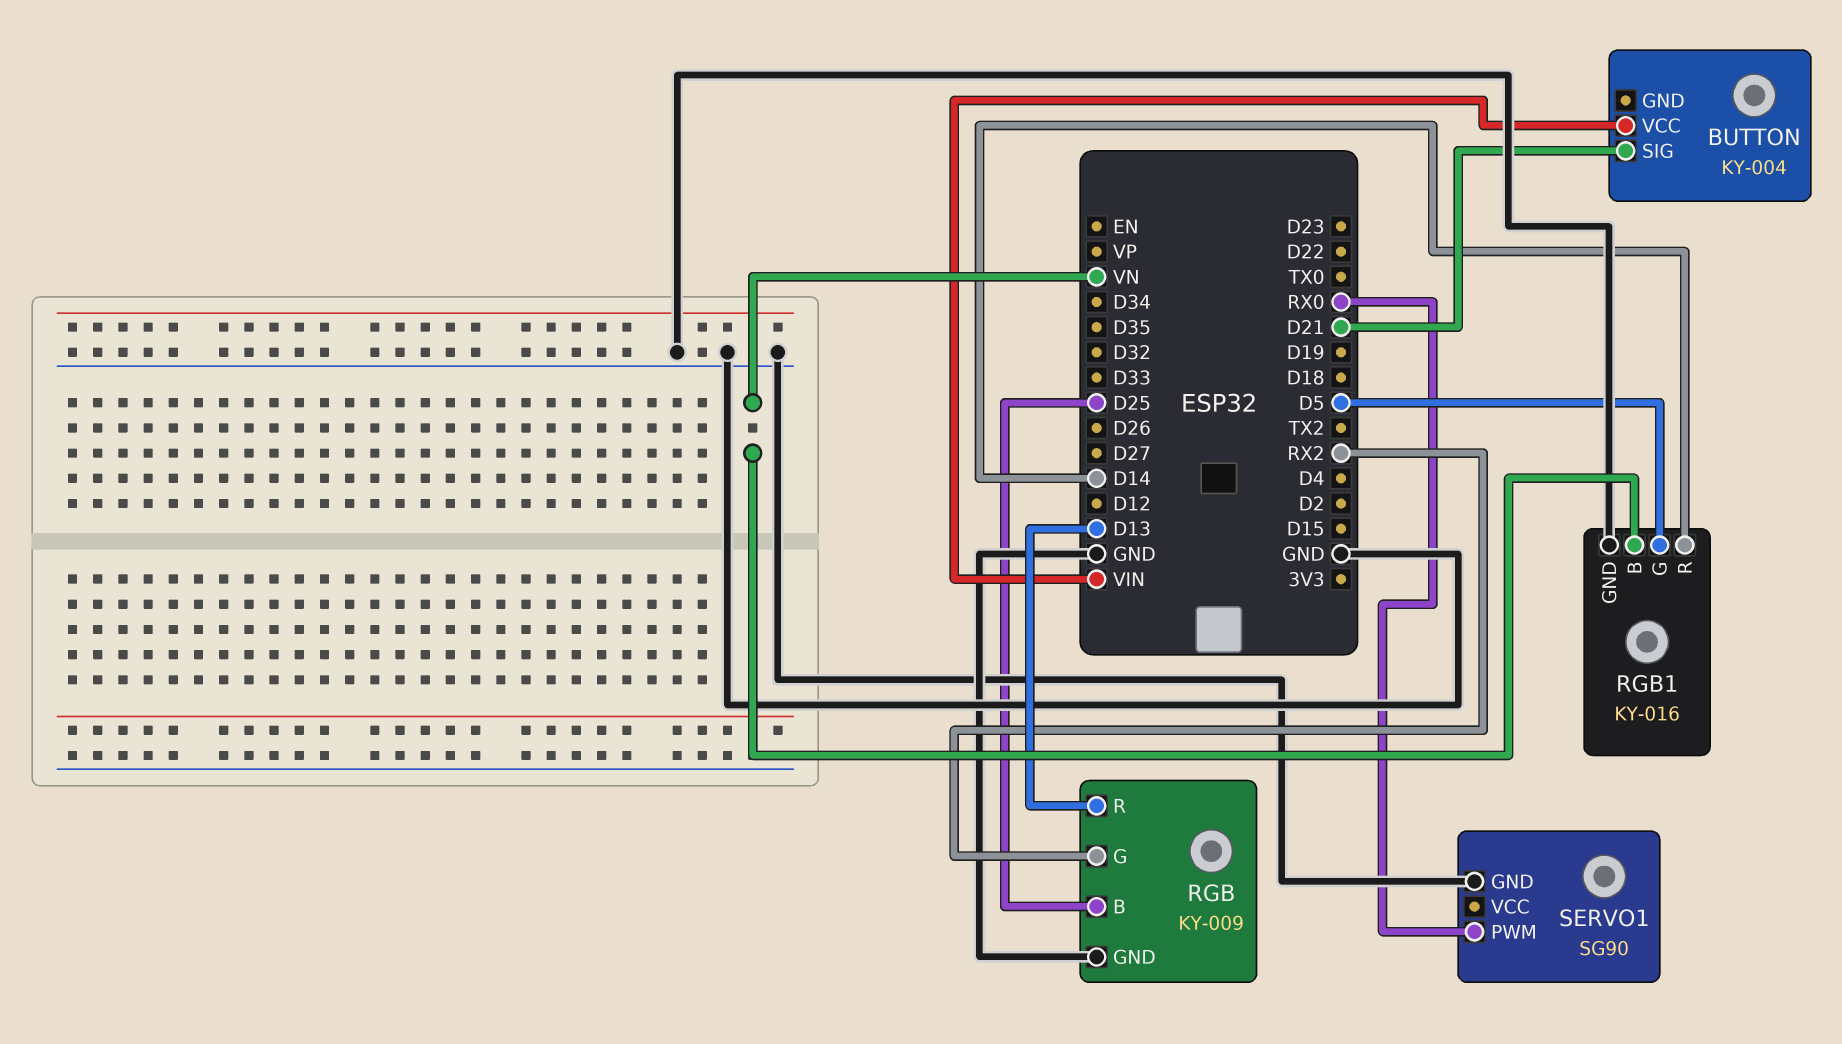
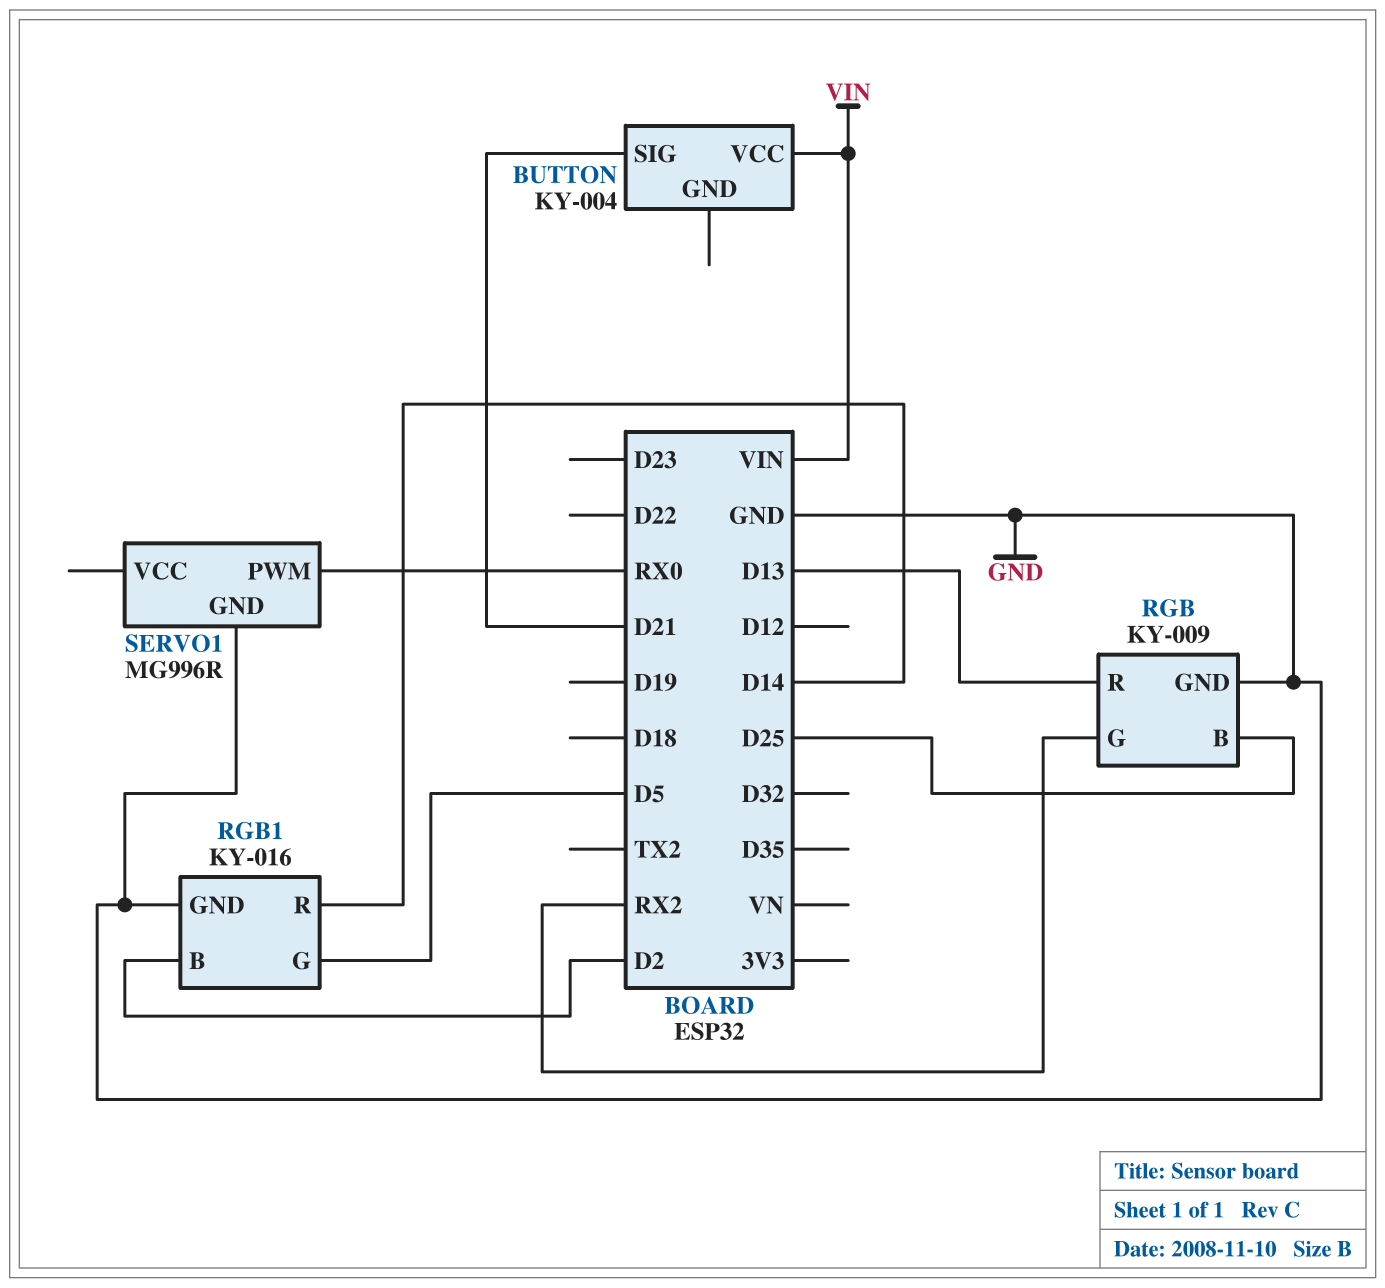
RGB1 pin B: VN -> D2
SERVO1: SG90 -> MG996R

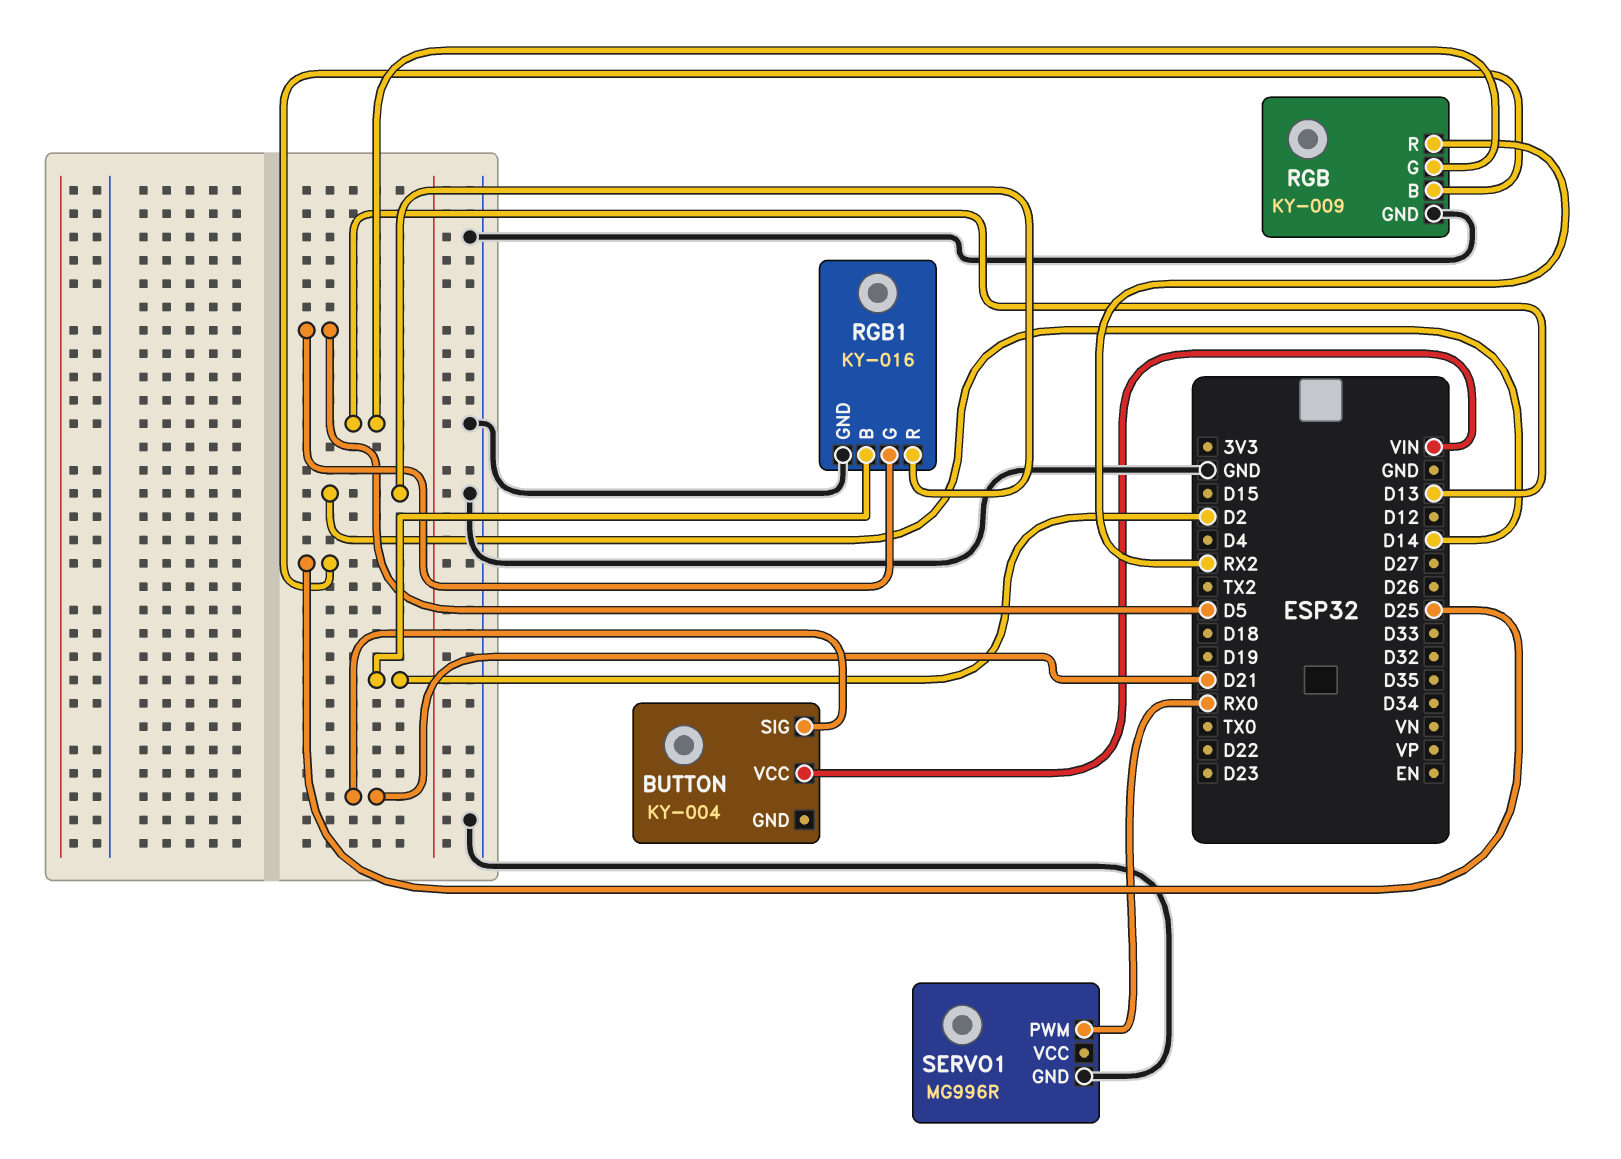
RGB pin G: RX2 -> D13
RGB pin R: D13 -> RX2

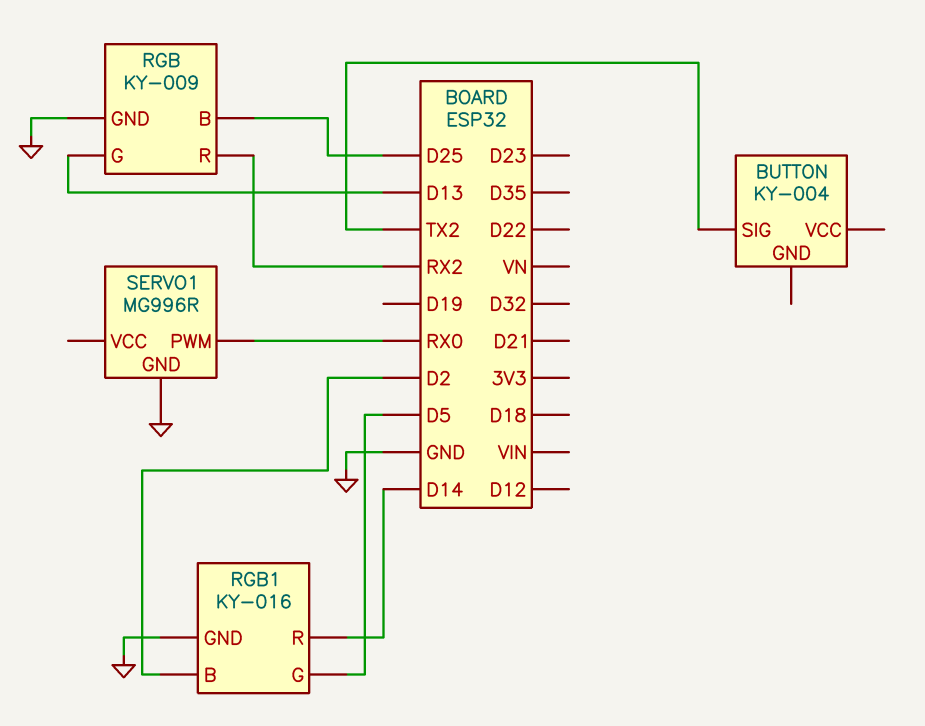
BUTTON pin SIG: D21 -> TX2
BUTTON pin VCC: VIN -> none

